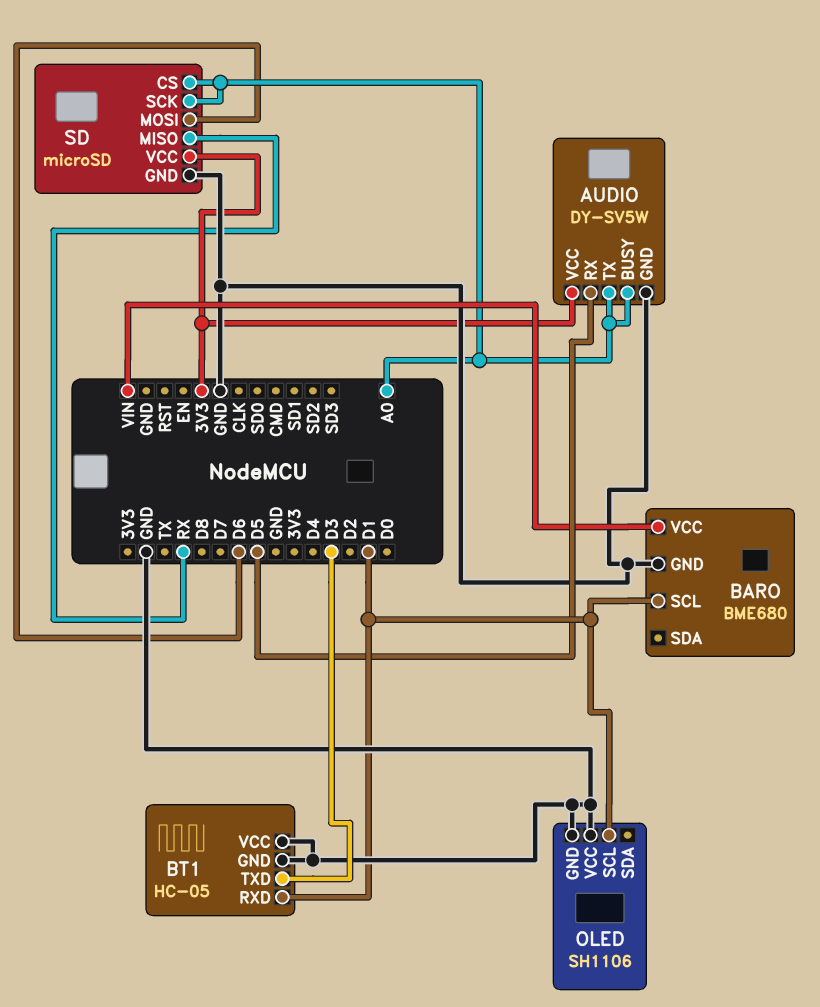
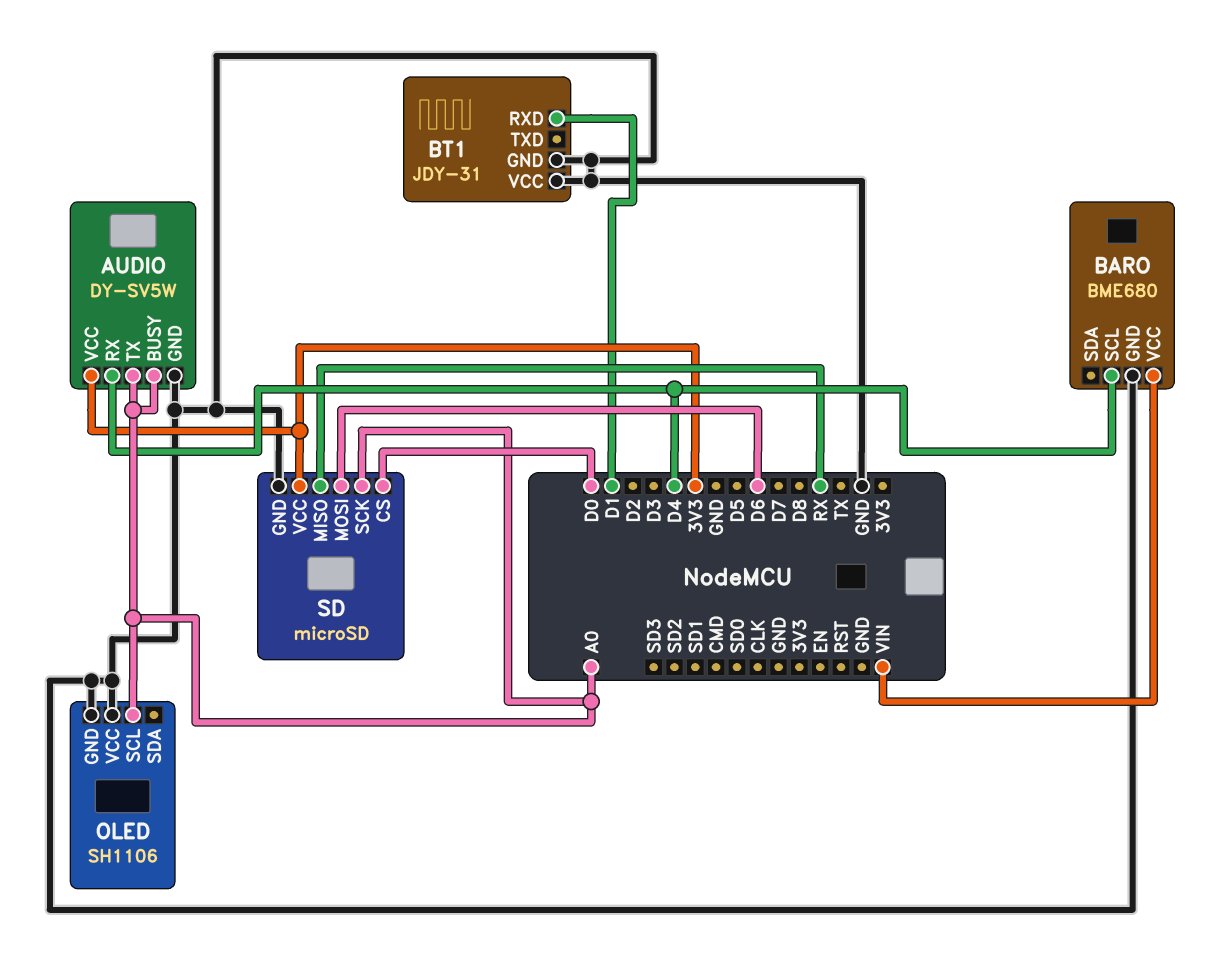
AUDIO pin RX: D5 -> D4
BARO pin SCL: D1 -> D4
BT1: HC-05 -> JDY-31
BT1 pin TXD: D3 -> none
OLED pin SCL: D1 -> A0
SD pin CS: A0 -> D0

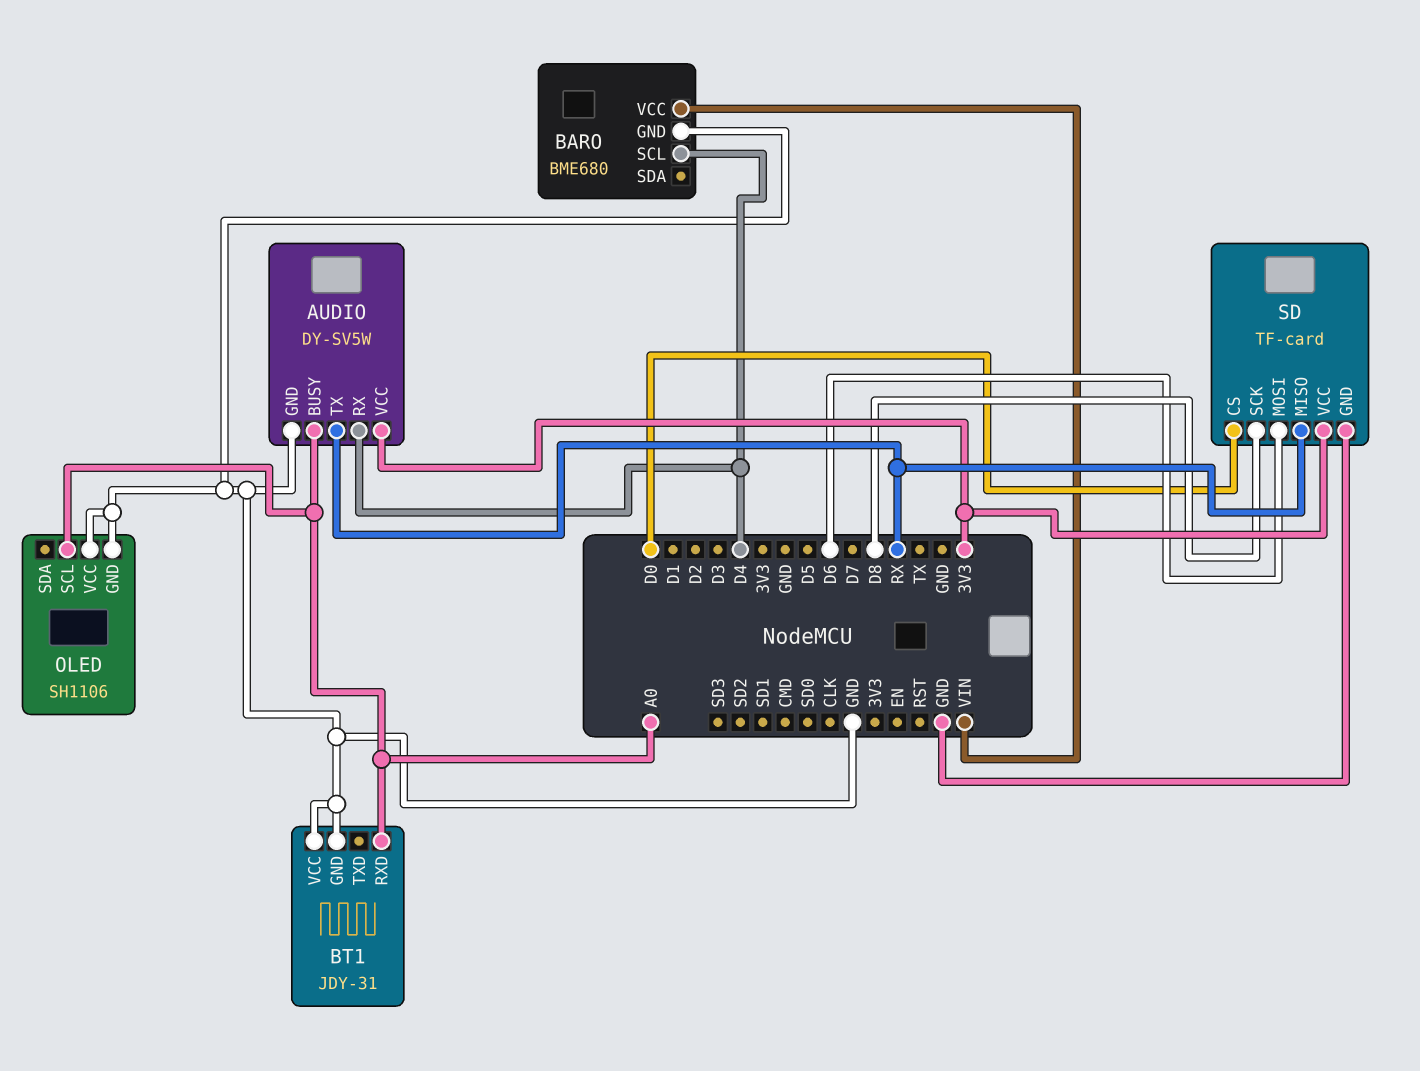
AUDIO pin TX: A0 -> RX
BT1 pin RXD: D1 -> A0
SD: microSD -> TF-card
SD pin SCK: A0 -> D8

